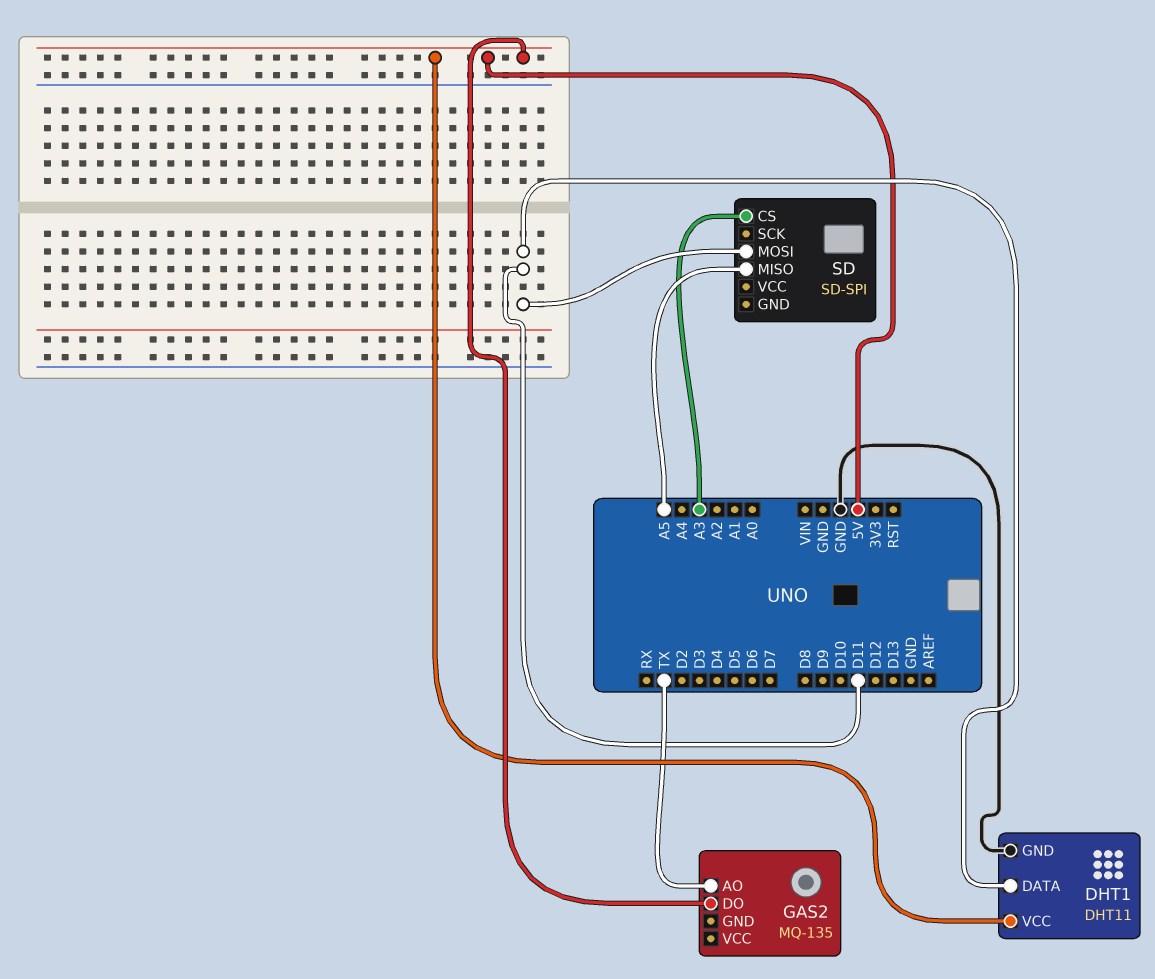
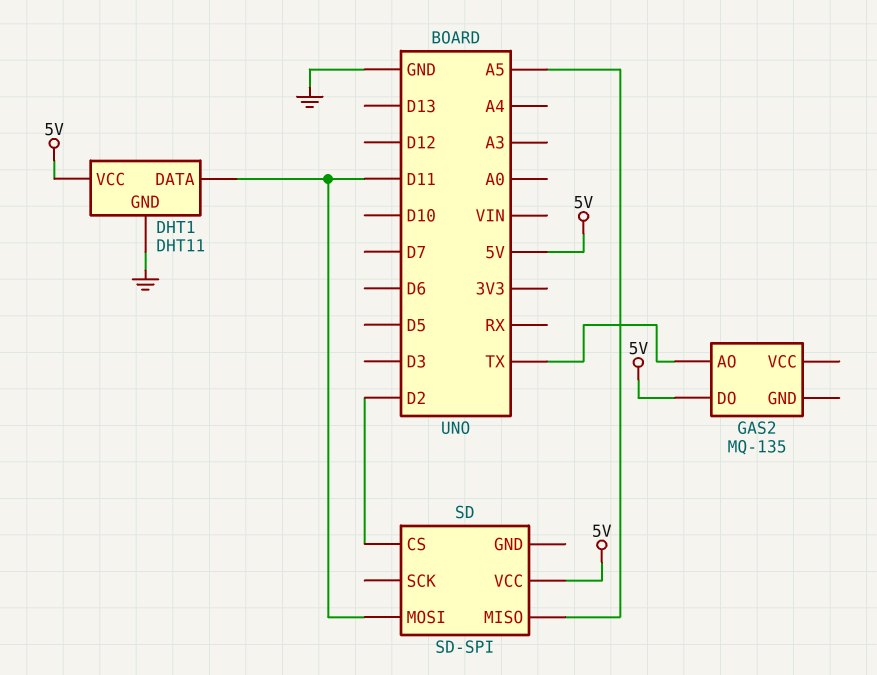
SD pin CS: A3 -> D2
SD pin VCC: none -> 5V

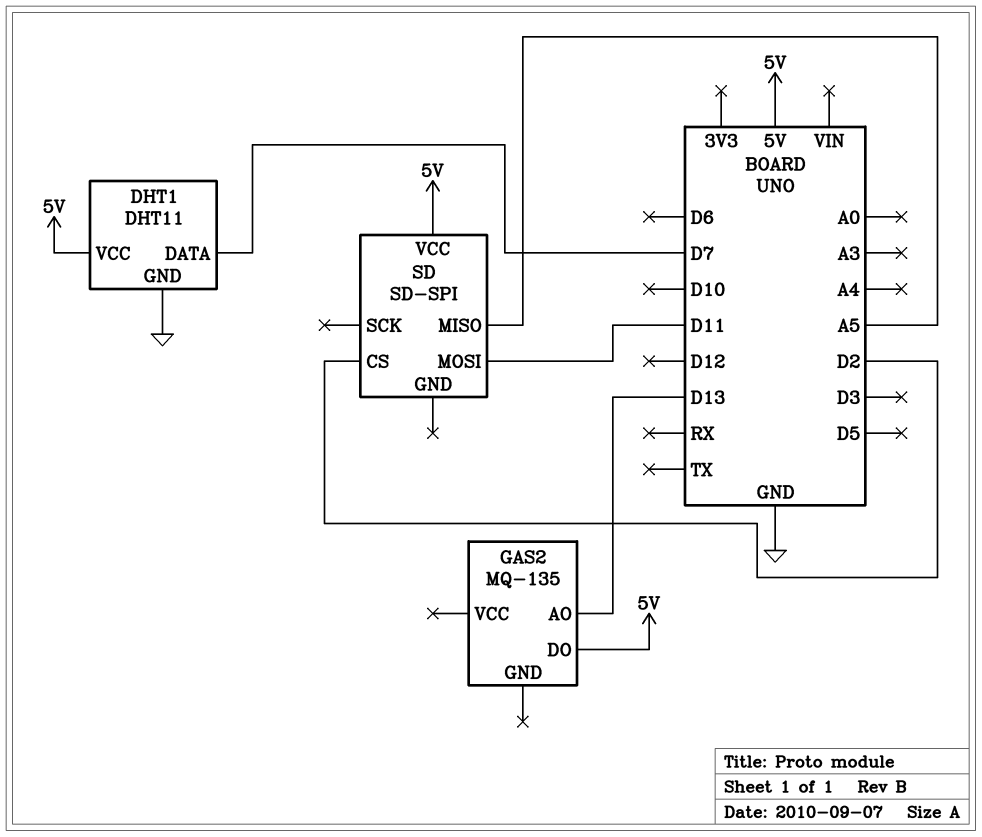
DHT1 pin DATA: D11 -> D7
GAS2 pin AO: TX -> D13

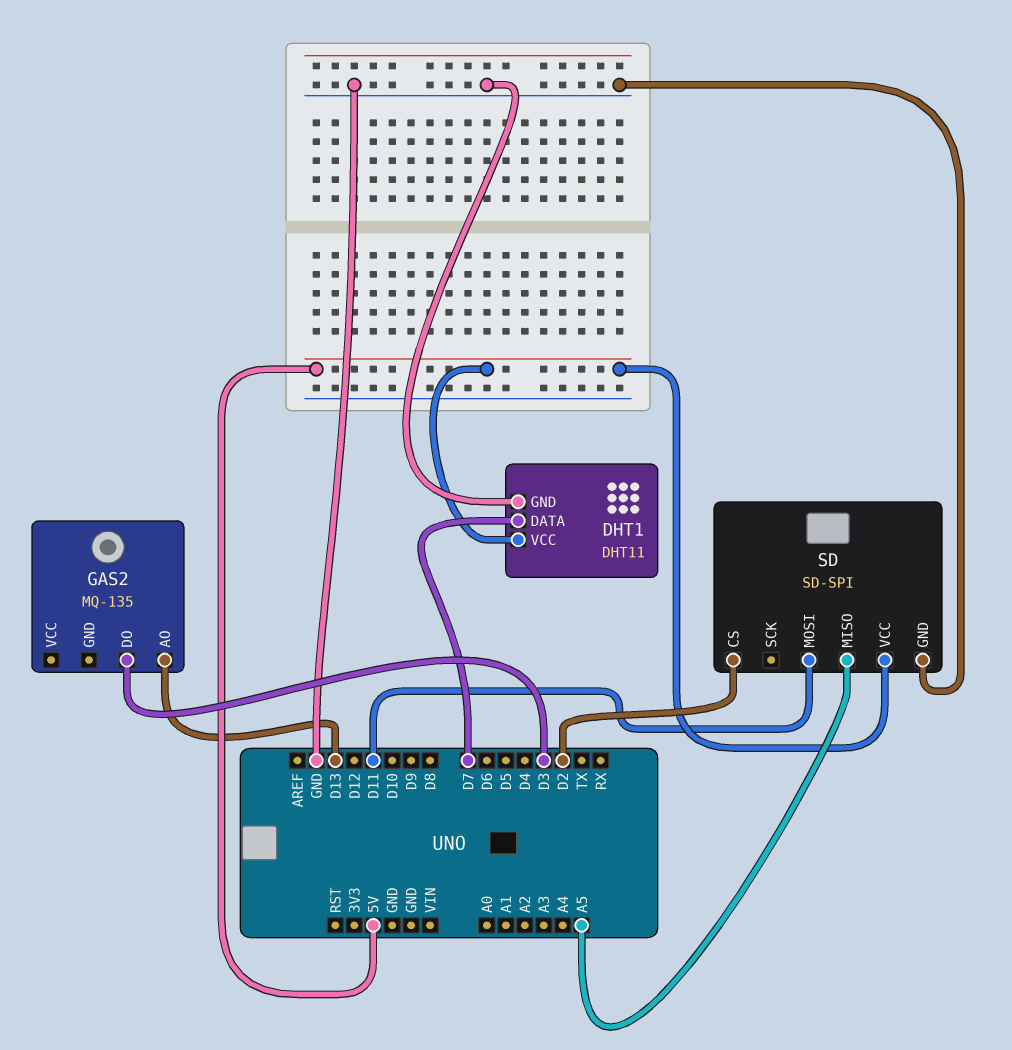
GAS2 pin DO: 5V -> D3
SD pin GND: none -> GND

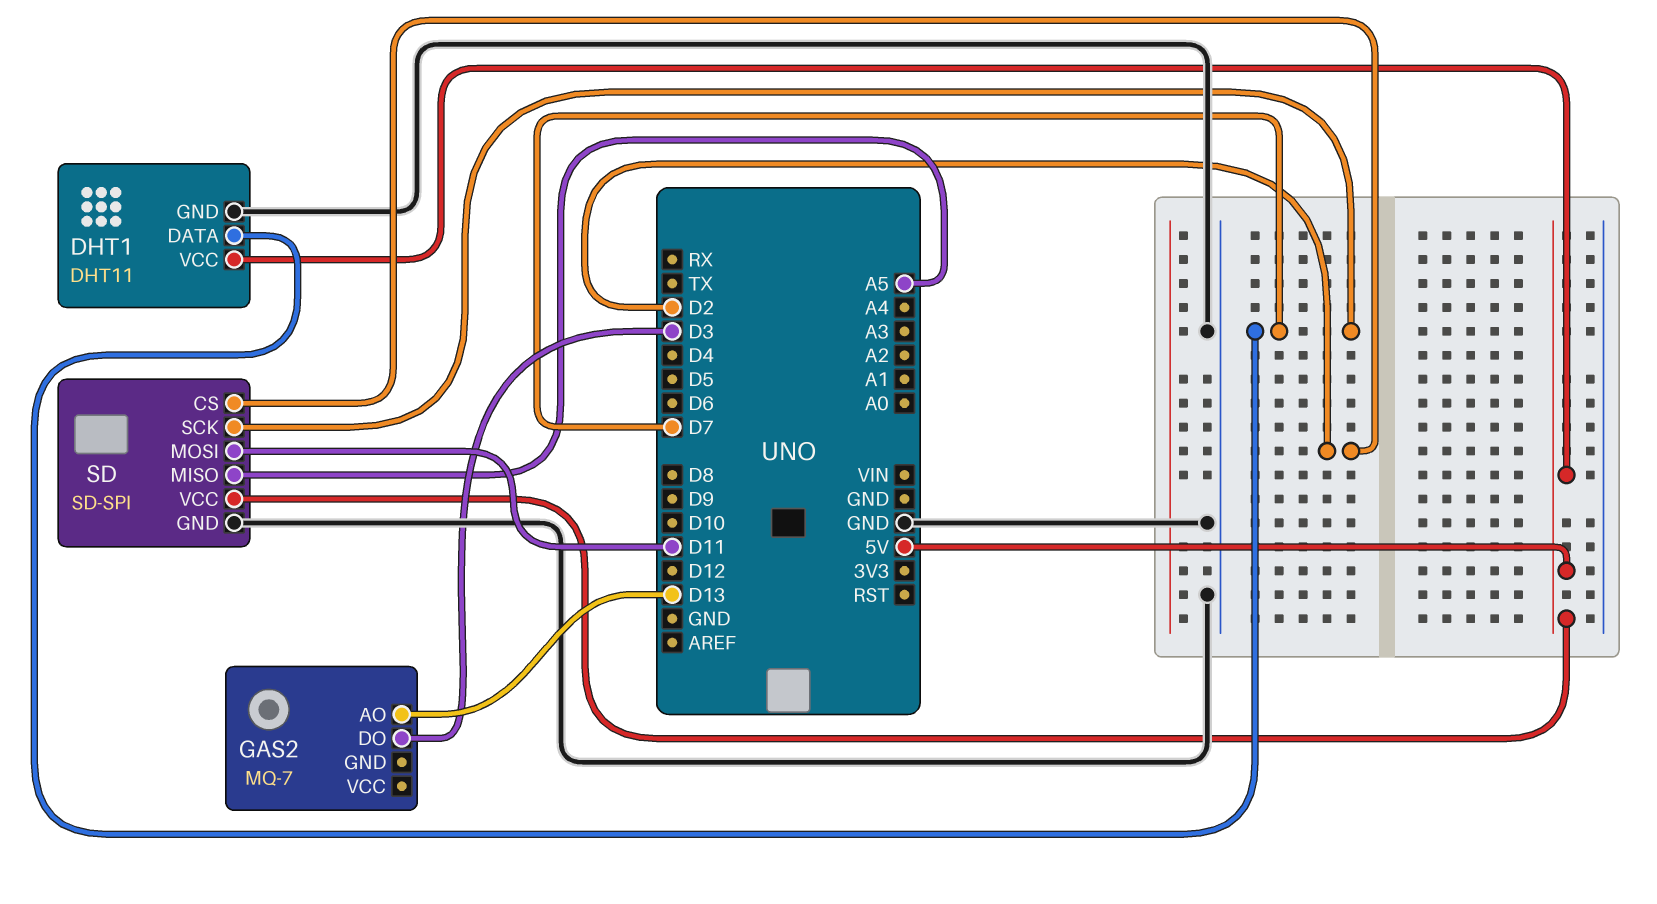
GAS2: MQ-135 -> MQ-7
SD pin SCK: none -> D7

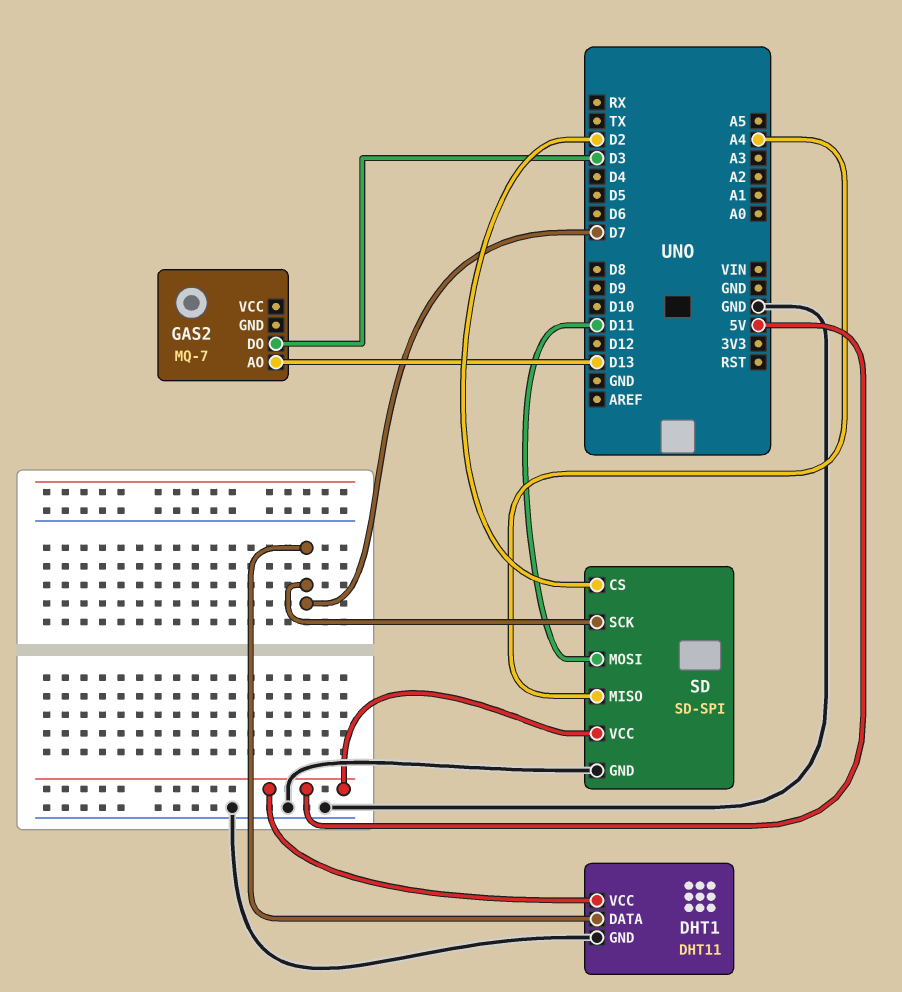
SD pin MISO: A5 -> A4

